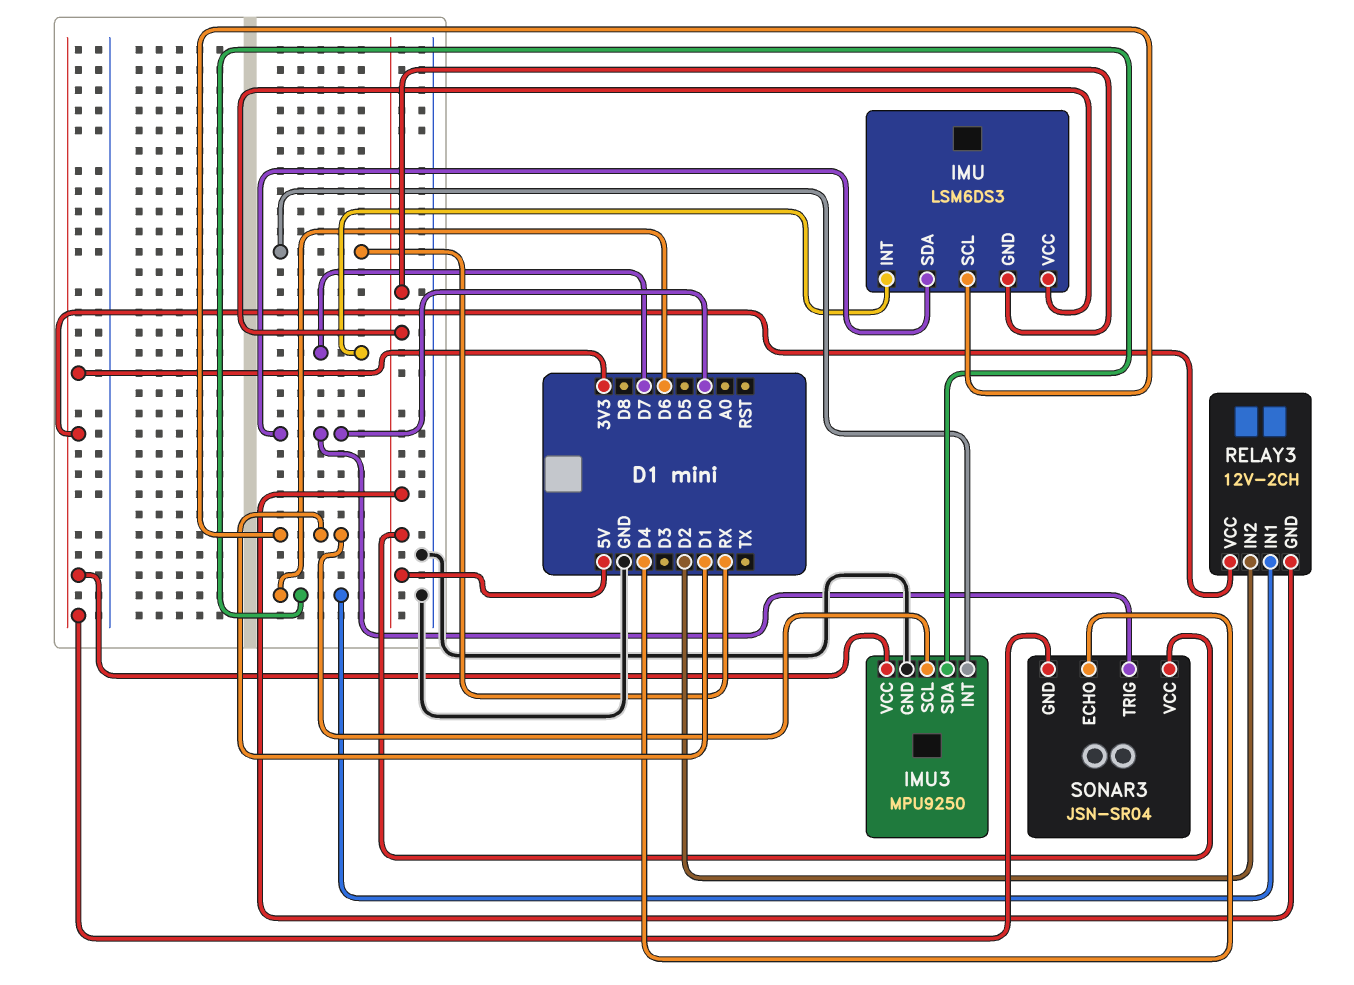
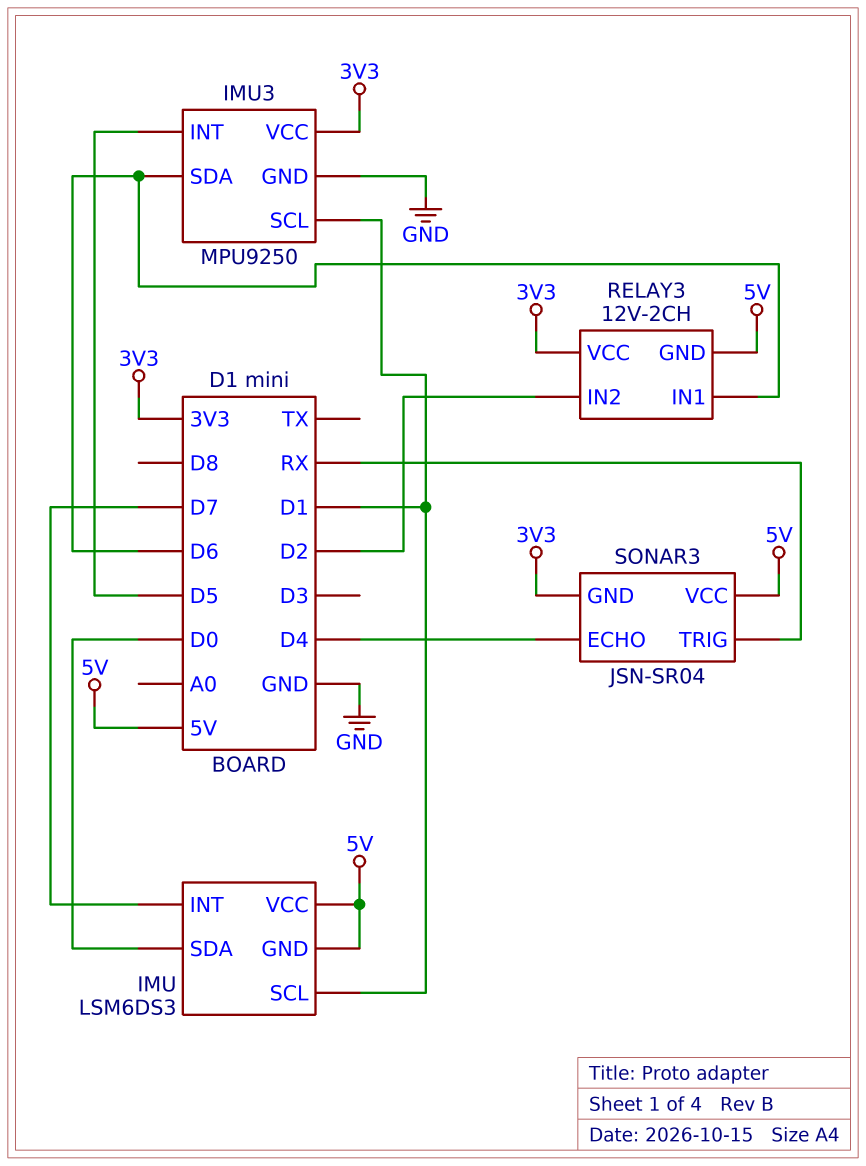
IMU3 pin INT: RX -> D5
SONAR3 pin TRIG: D0 -> RX

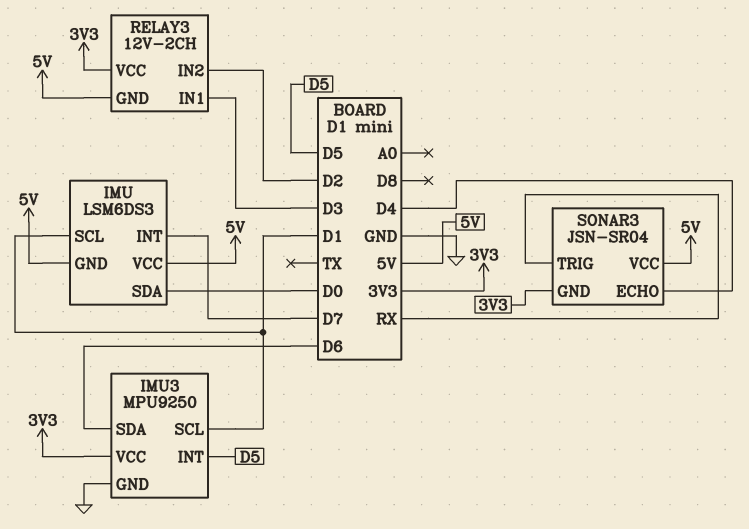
RELAY3 pin IN1: D6 -> D3

